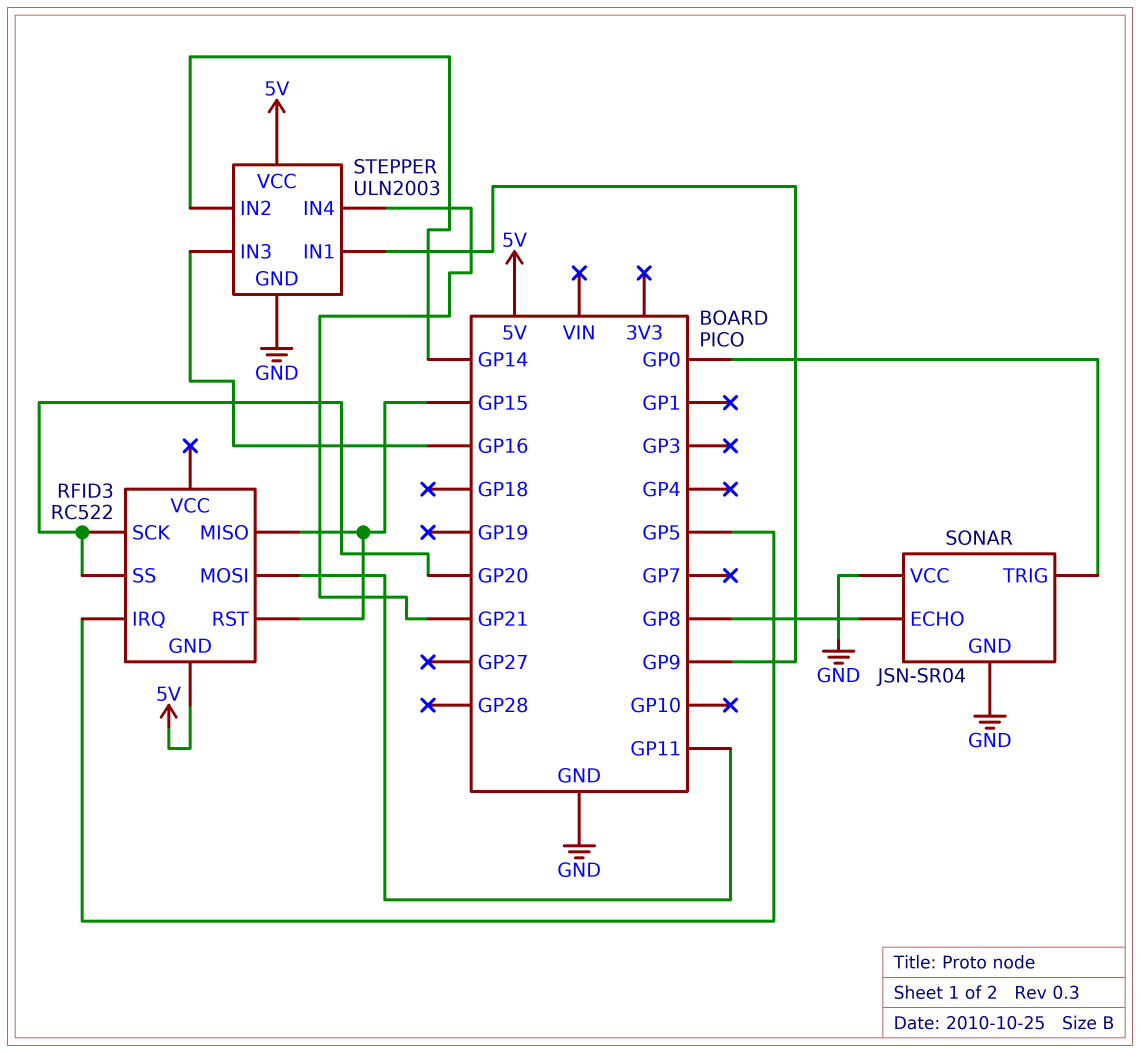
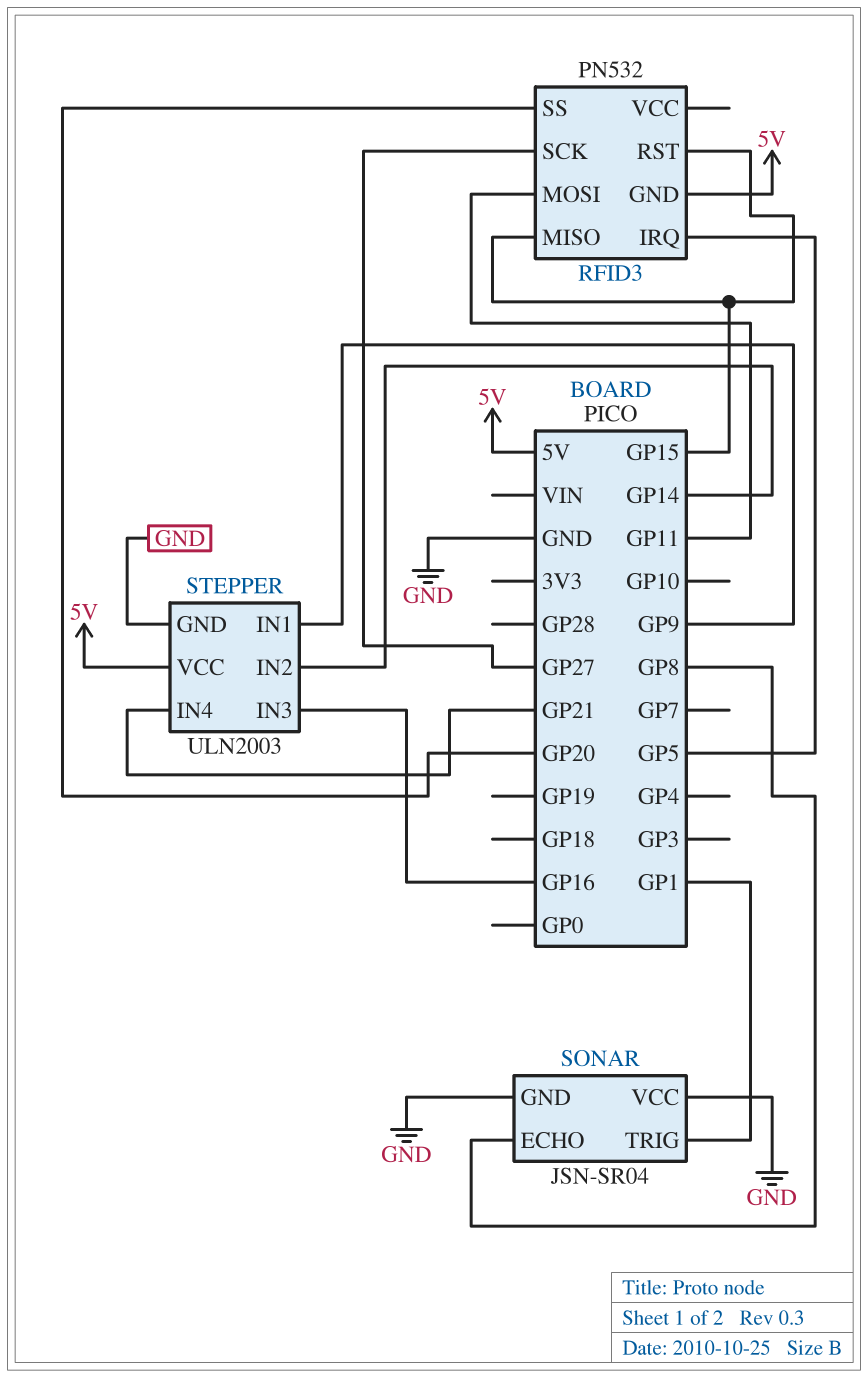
RFID3: RC522 -> PN532
RFID3 pin SCK: GP20 -> GP27
SONAR pin TRIG: GP0 -> GP1

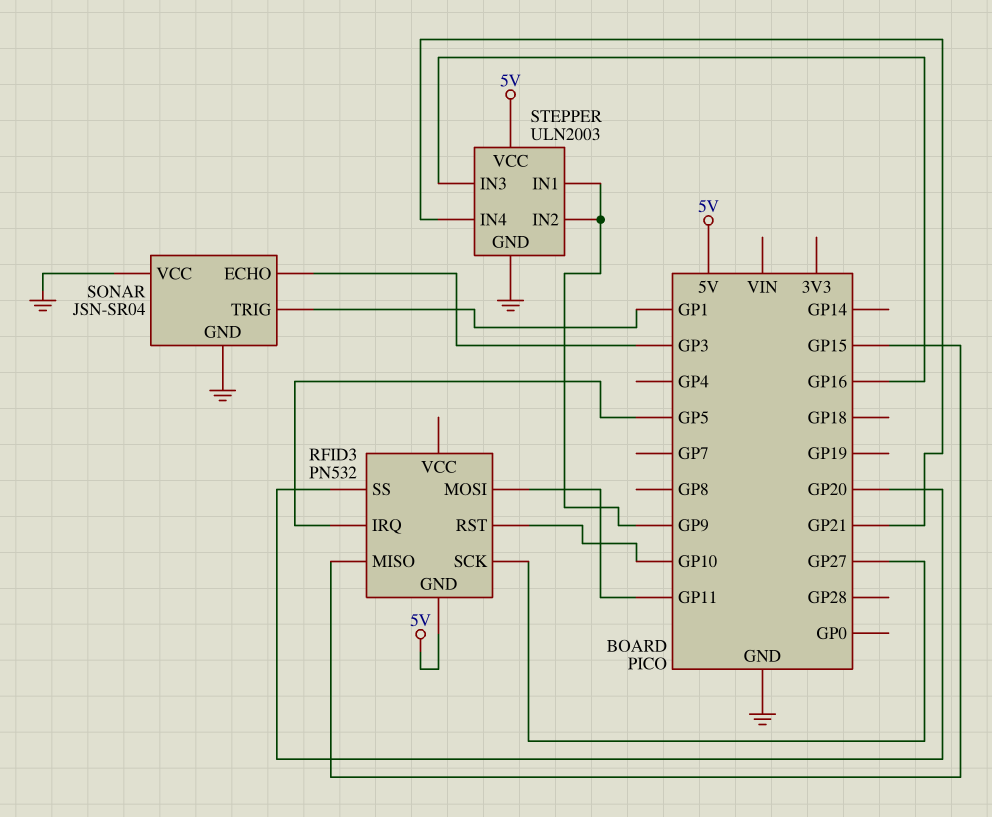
RFID3 pin RST: GP15 -> GP10
SONAR pin ECHO: GP8 -> GP3
STEPPER pin IN2: GP14 -> GP9

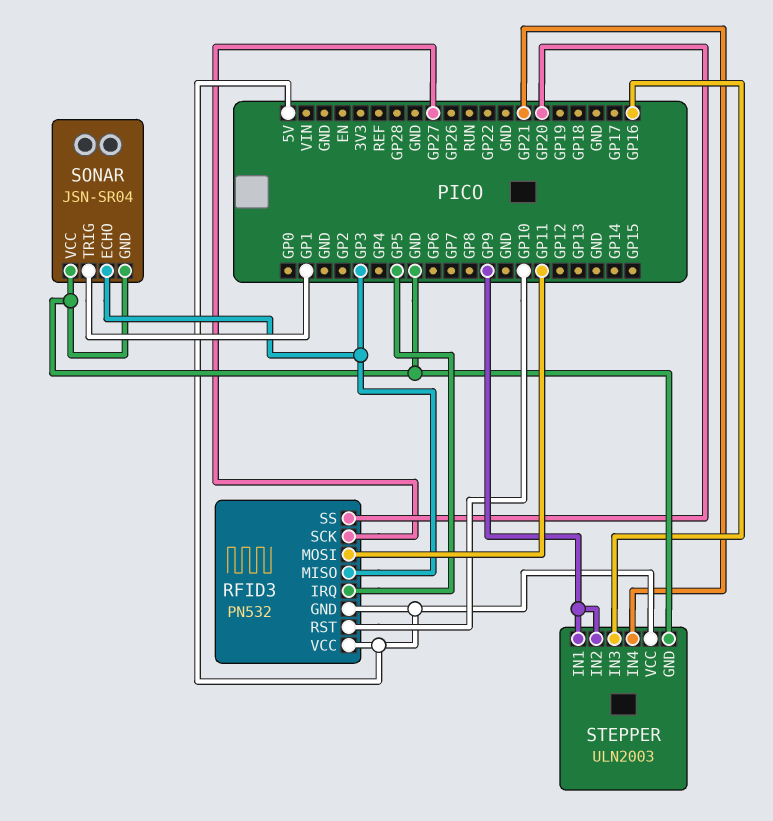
RFID3 pin MISO: GP15 -> GP3
RFID3 pin VCC: none -> 5V

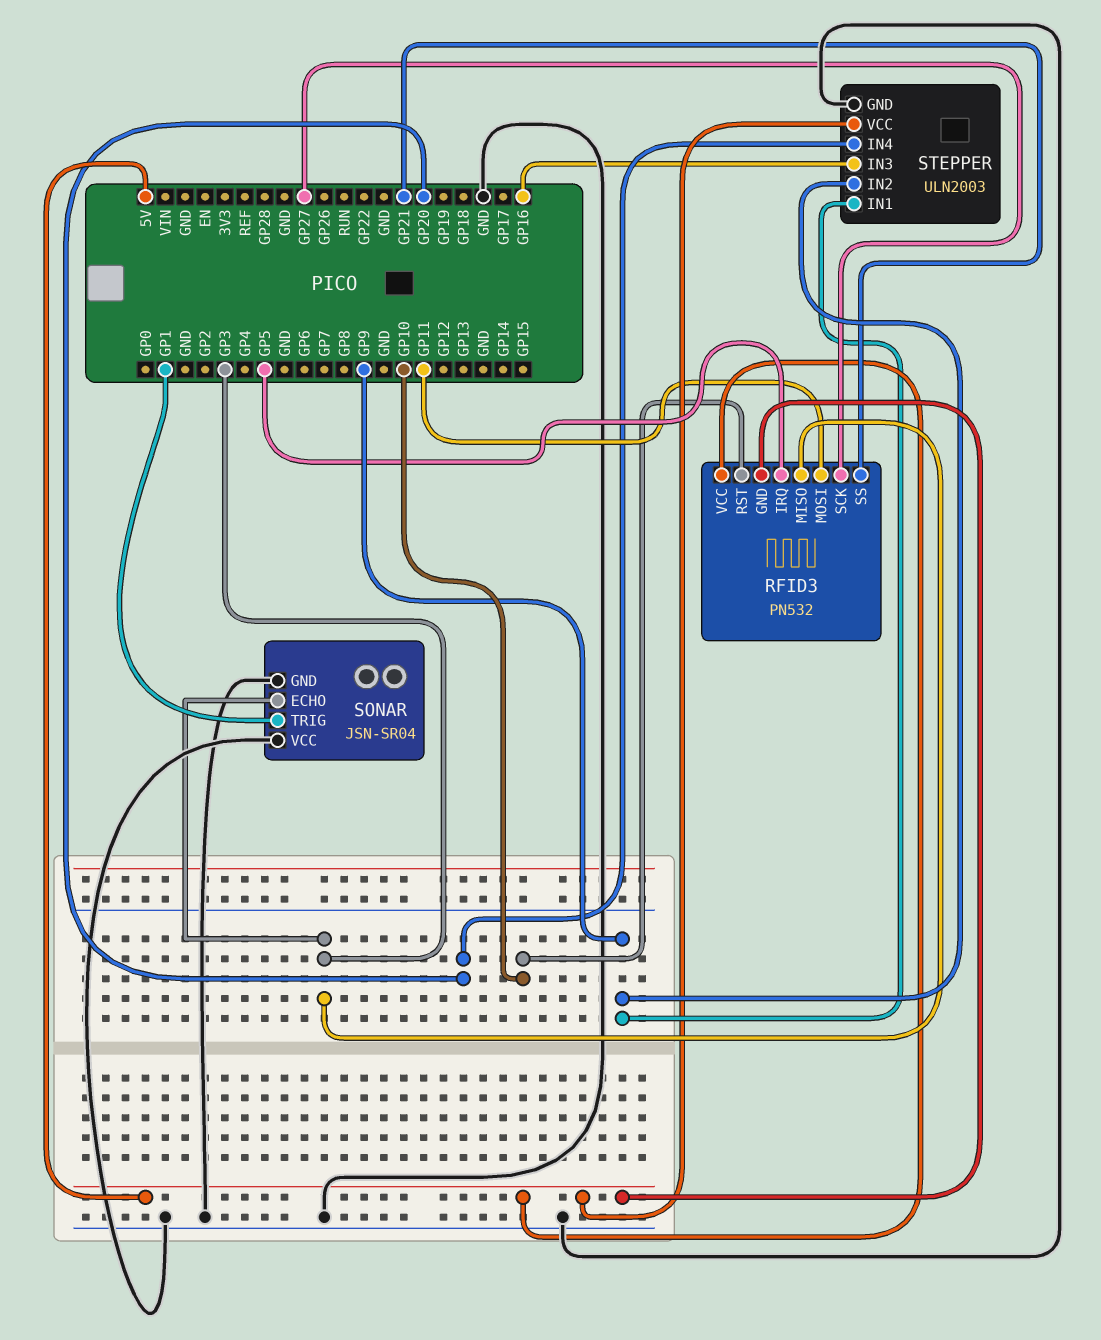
RFID3 pin SS: GP20 -> GP21
STEPPER pin IN4: GP21 -> GP20

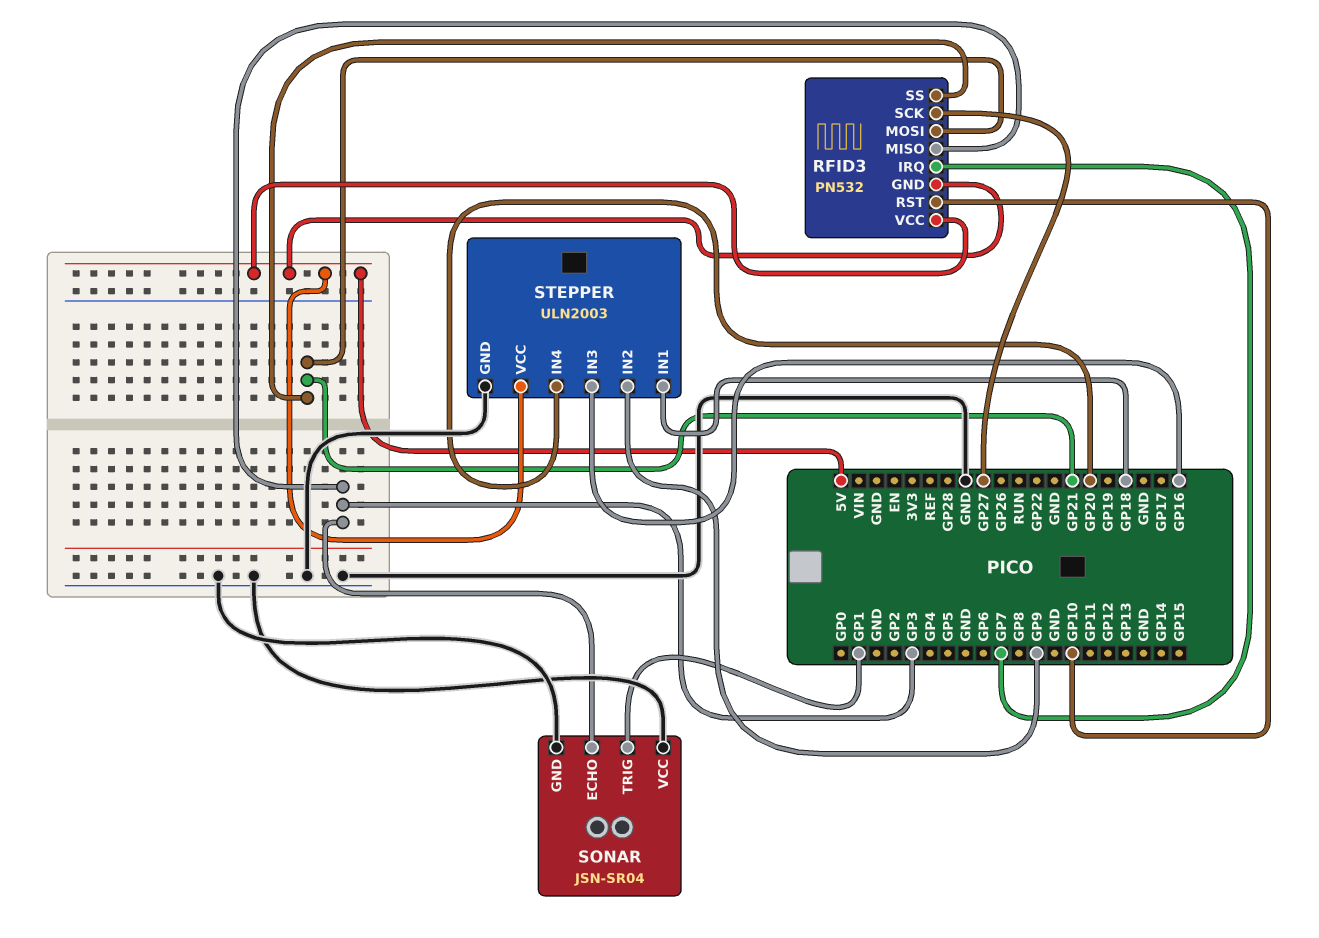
RFID3 pin IRQ: GP5 -> GP7
RFID3 pin MOSI: GP11 -> GP21
STEPPER pin IN1: GP9 -> GP18

